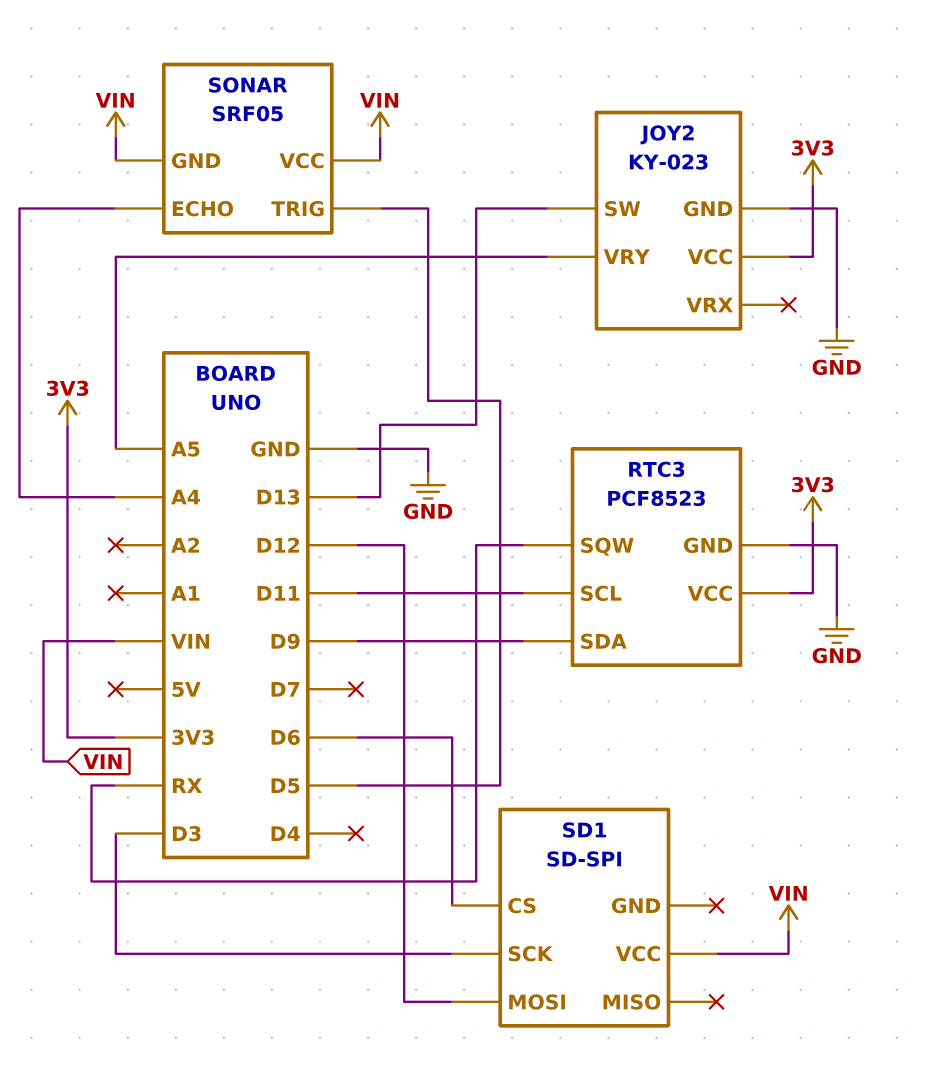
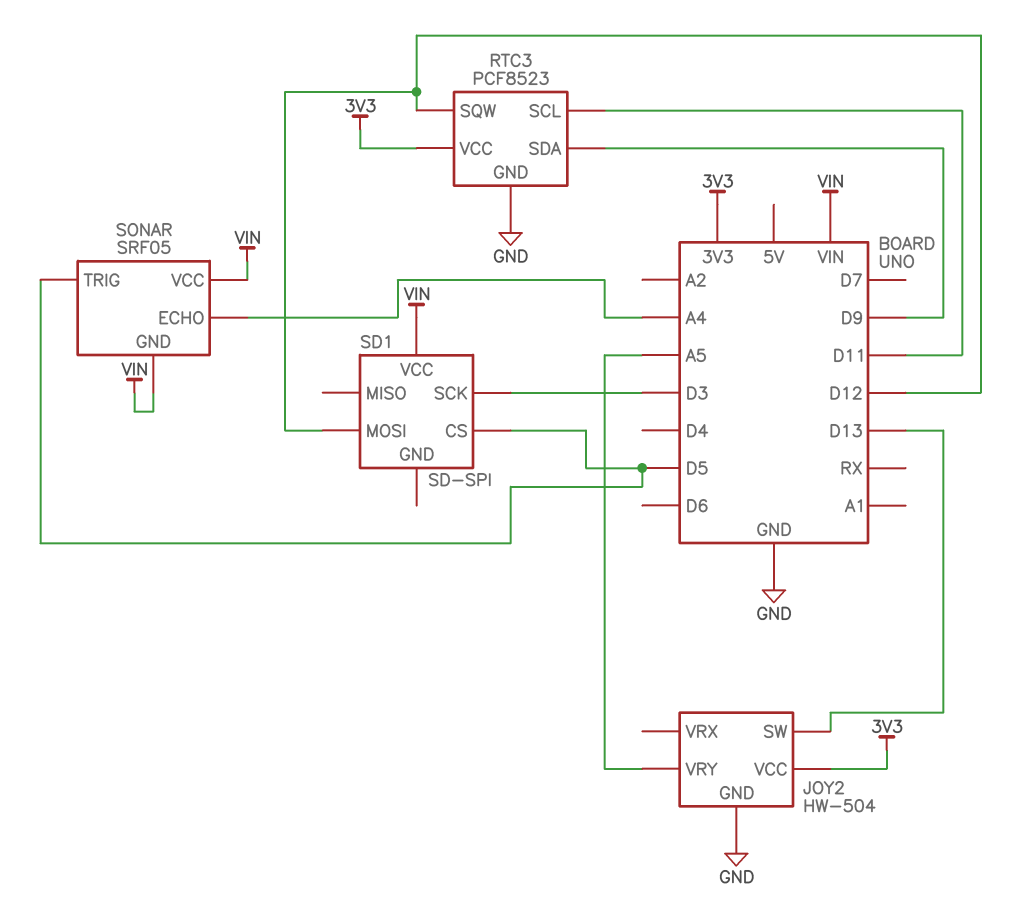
JOY2: KY-023 -> HW-504
RTC3 pin SQW: RX -> D12
SD1 pin CS: D6 -> D5

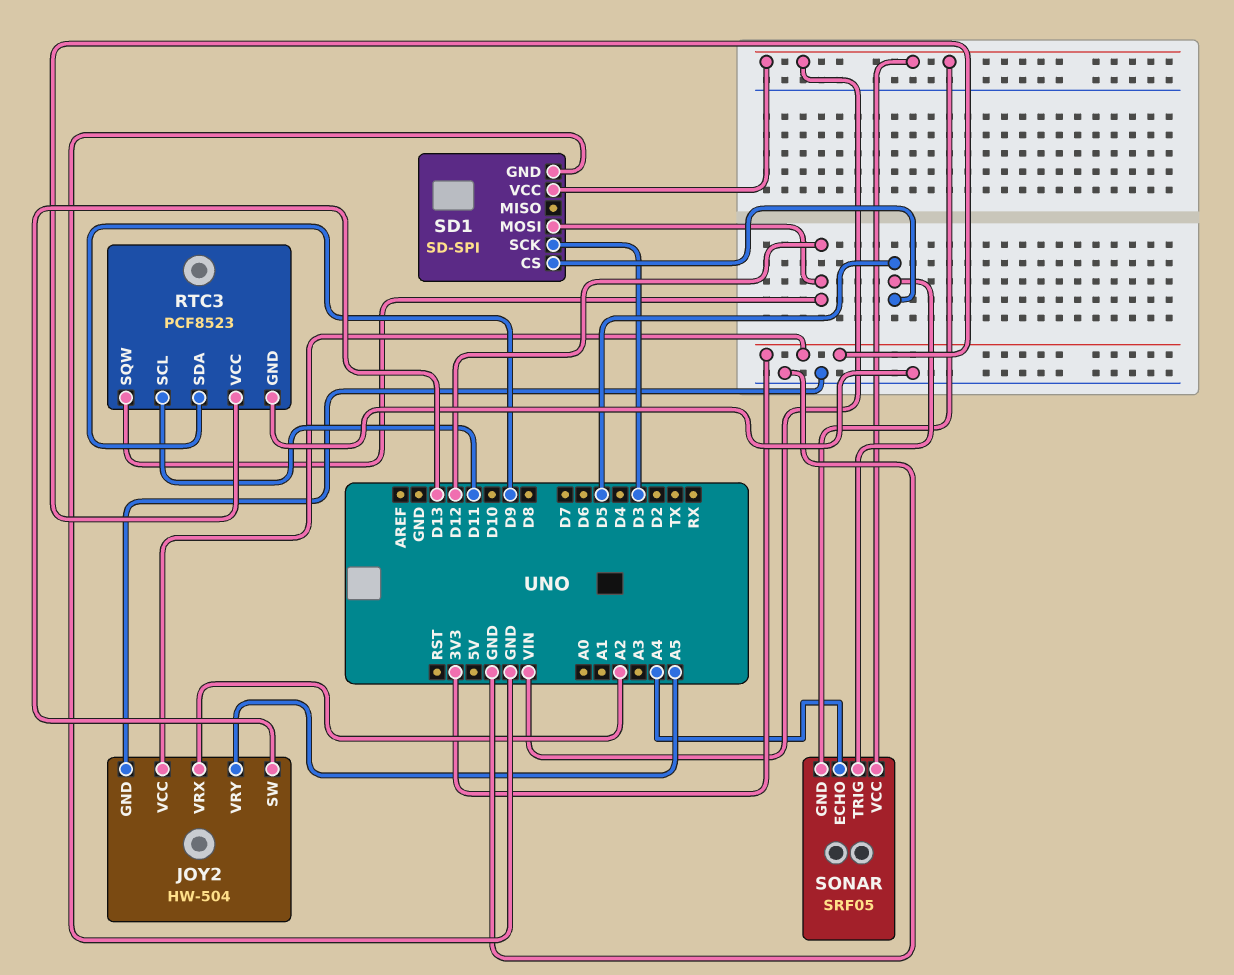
JOY2 pin VRX: none -> A2
SD1 pin GND: none -> GND

